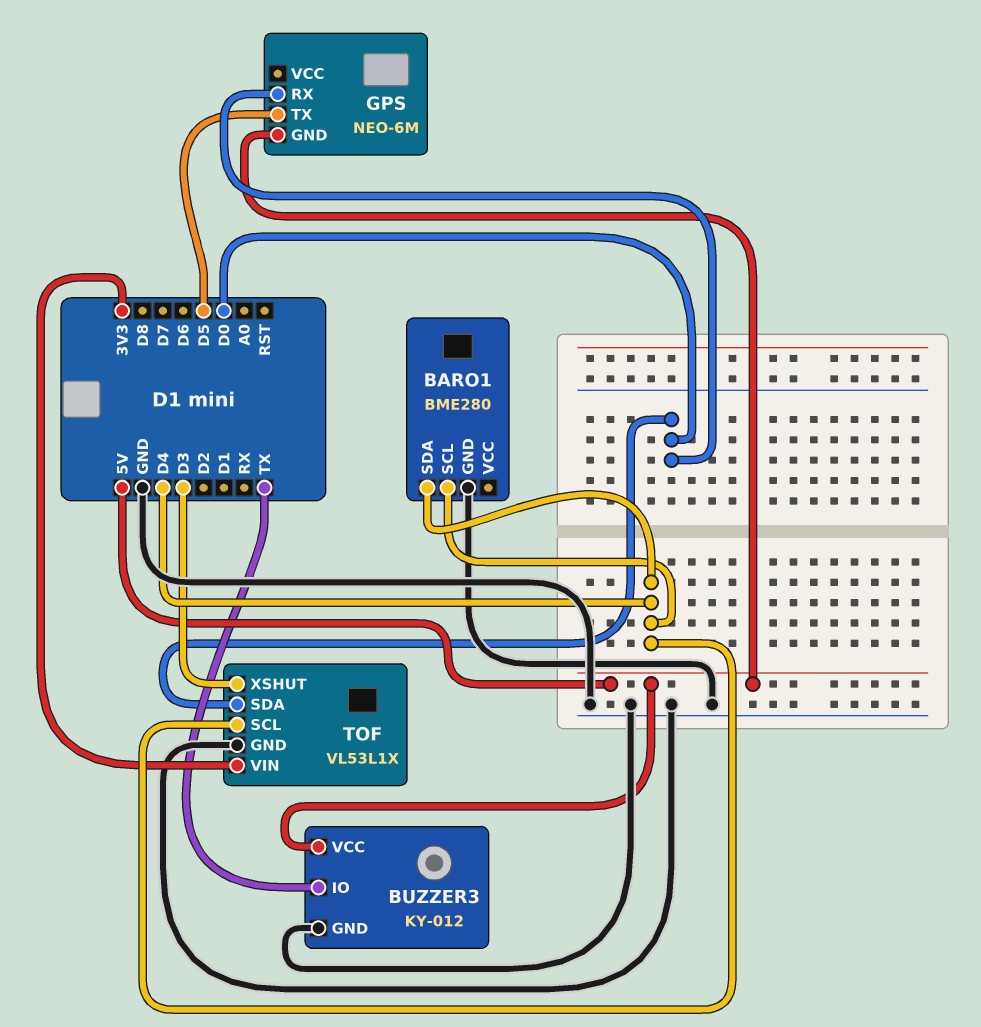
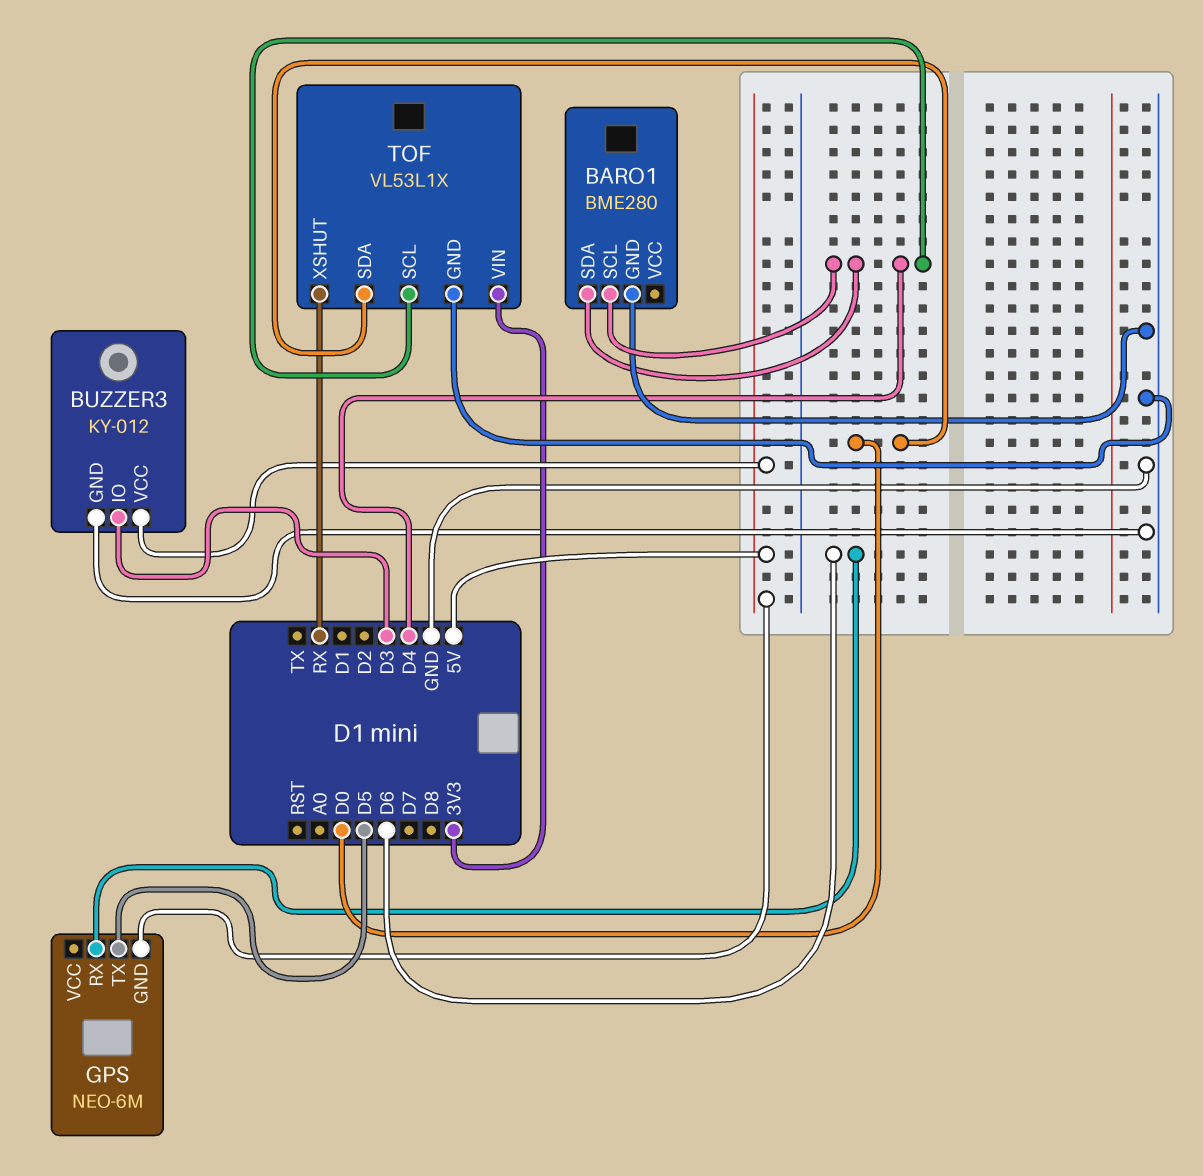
BUZZER3 pin IO: TX -> D3
GPS pin RX: D0 -> D6
TOF pin XSHUT: D3 -> RX

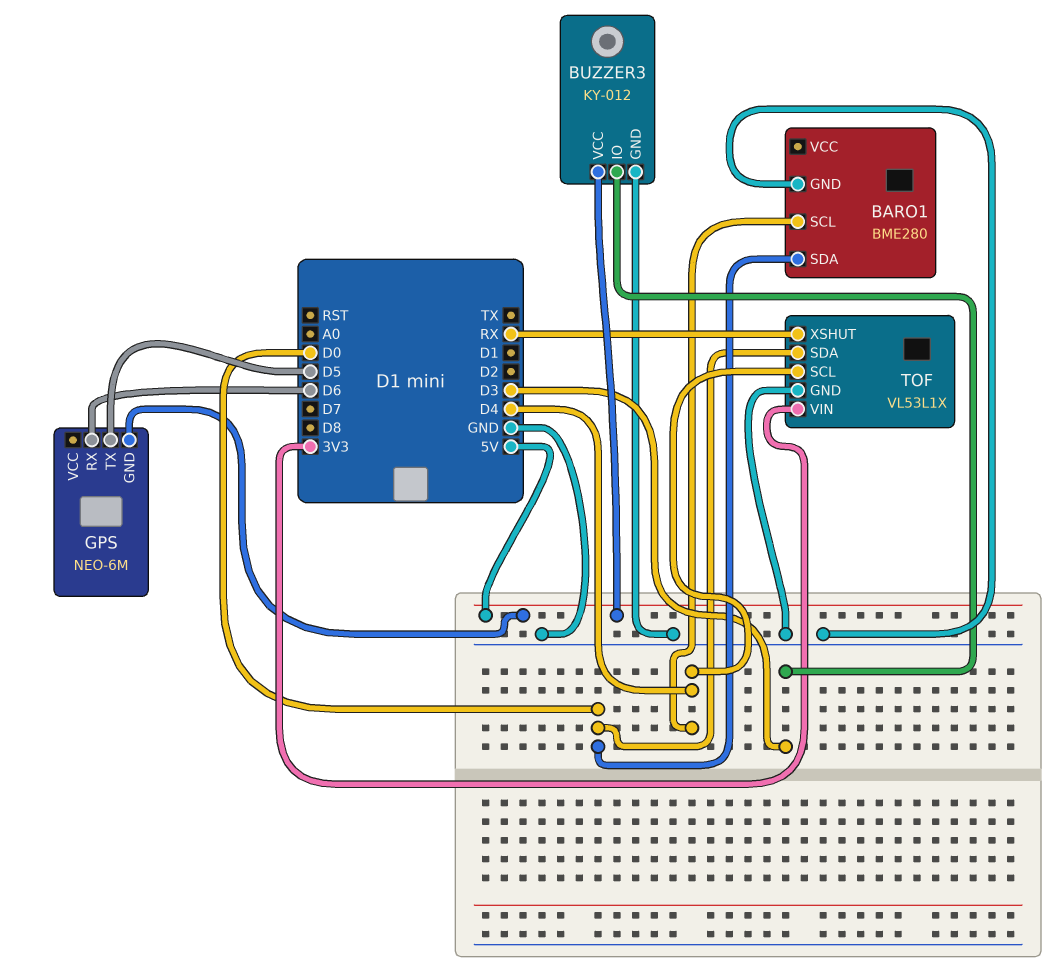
BARO1 pin SDA: D4 -> D0

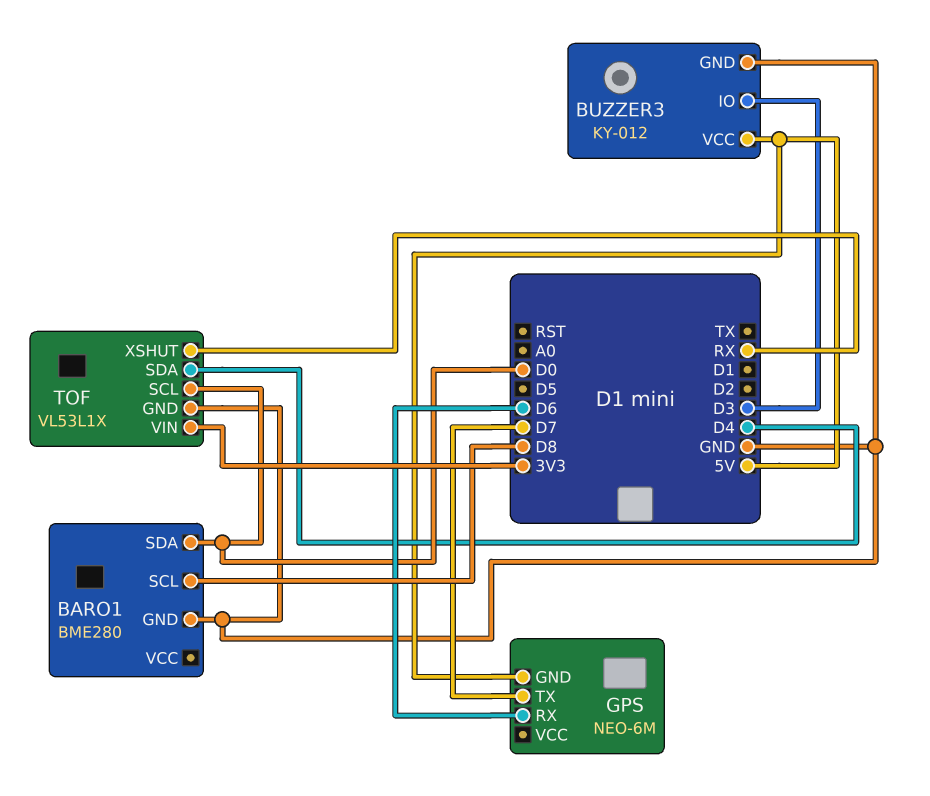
BARO1 pin SCL: D4 -> D8
GPS pin TX: D5 -> D7
TOF pin SCL: D4 -> D0
TOF pin SDA: D0 -> D4

